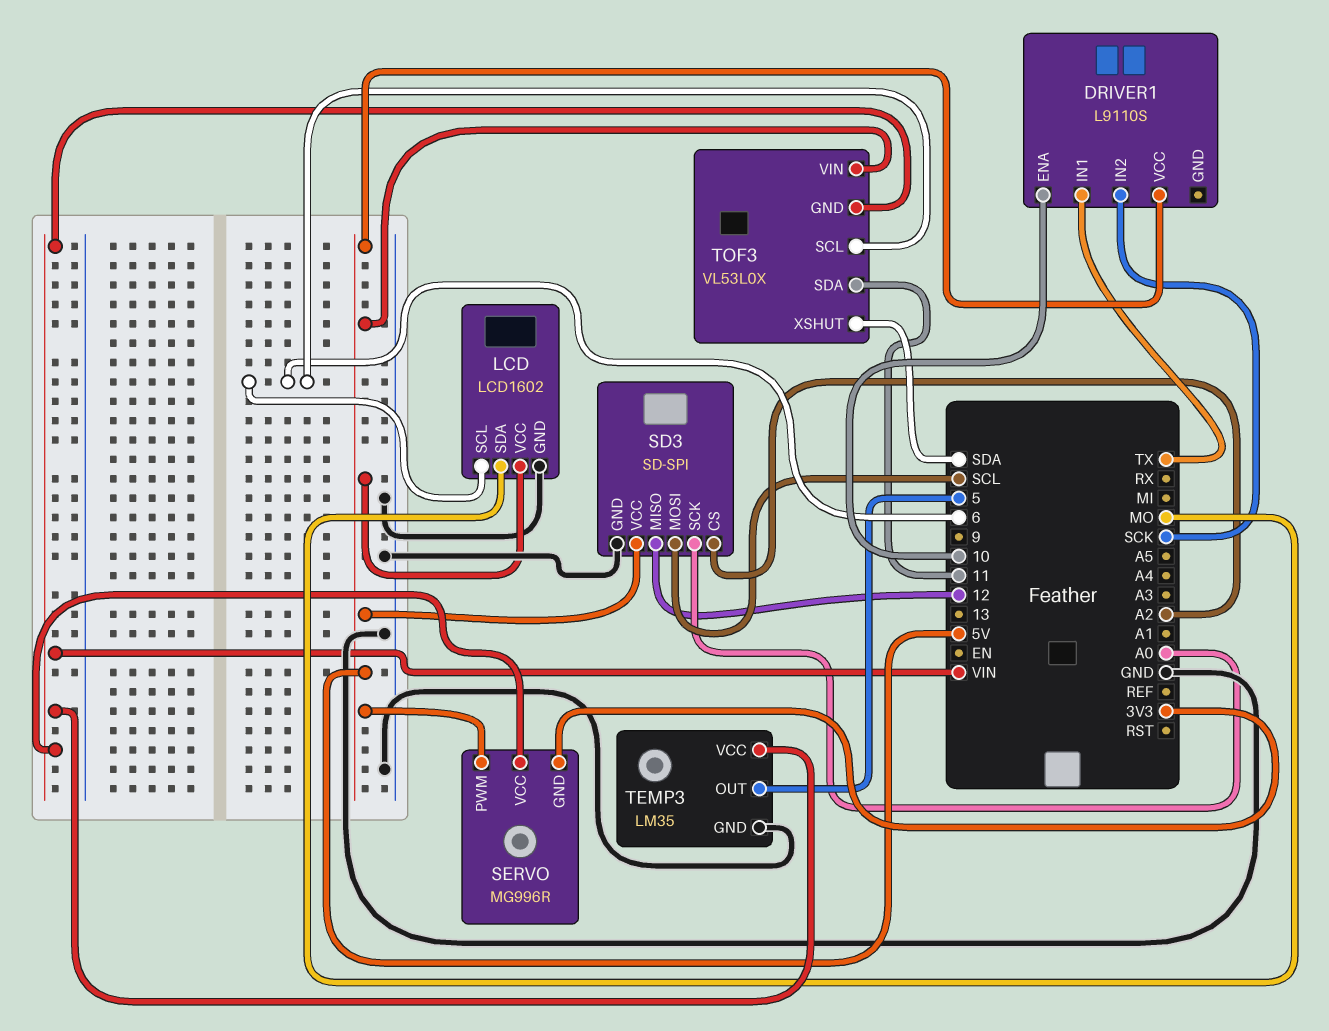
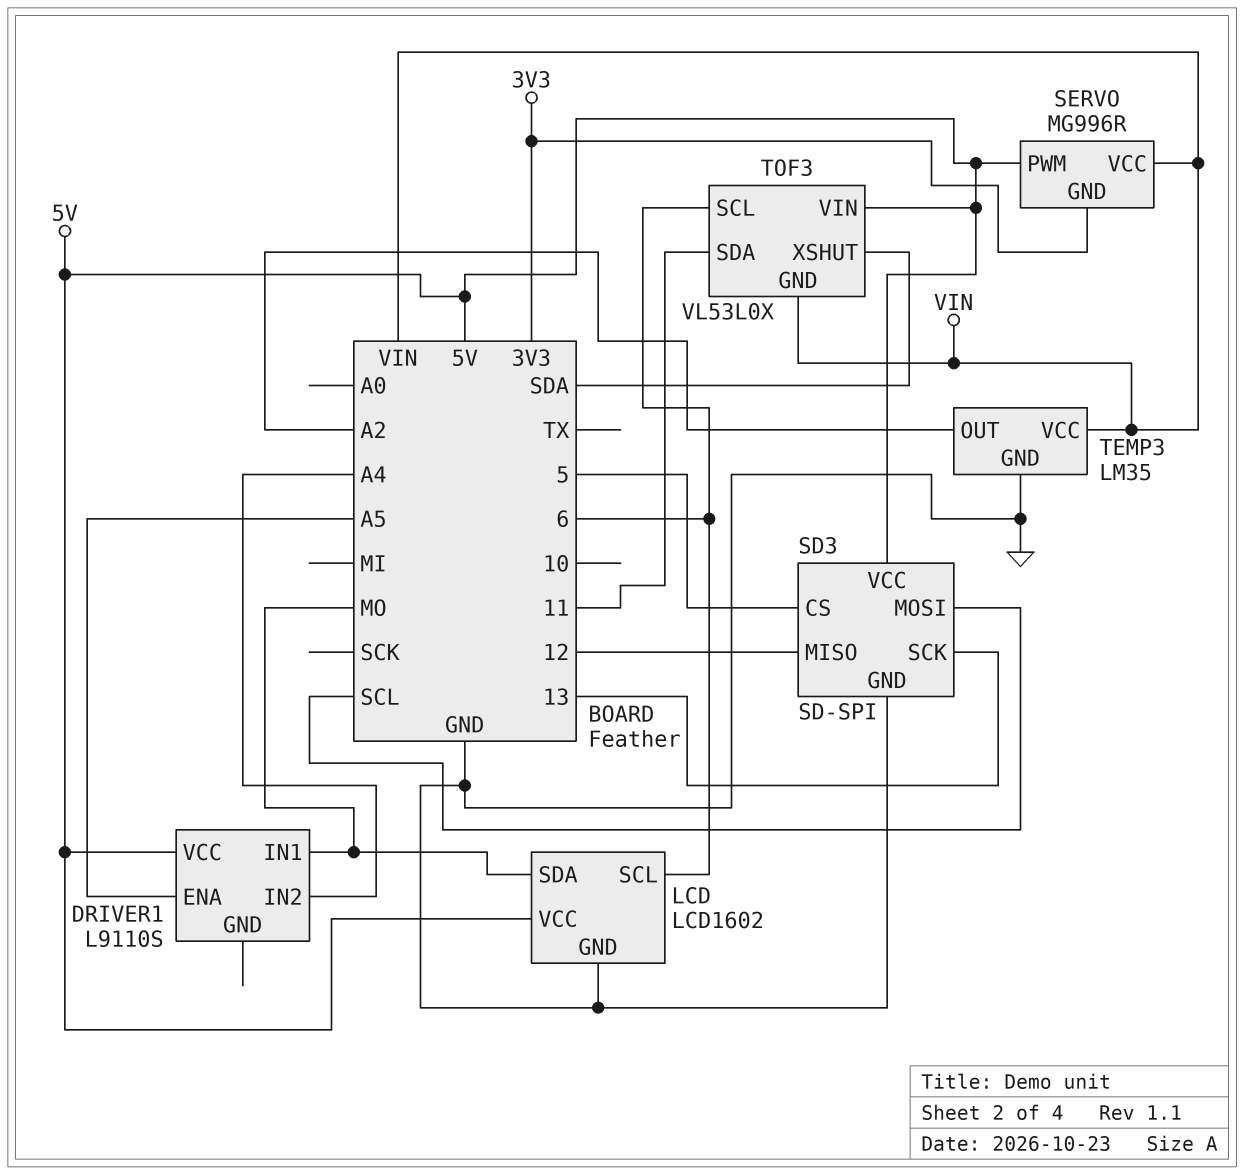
DRIVER1 pin ENA: 10 -> A5
DRIVER1 pin IN1: TX -> MO
DRIVER1 pin IN2: SCK -> A4
SD3 pin CS: A2 -> 5
SD3 pin SCK: A0 -> 13
TEMP3 pin OUT: 5 -> A2

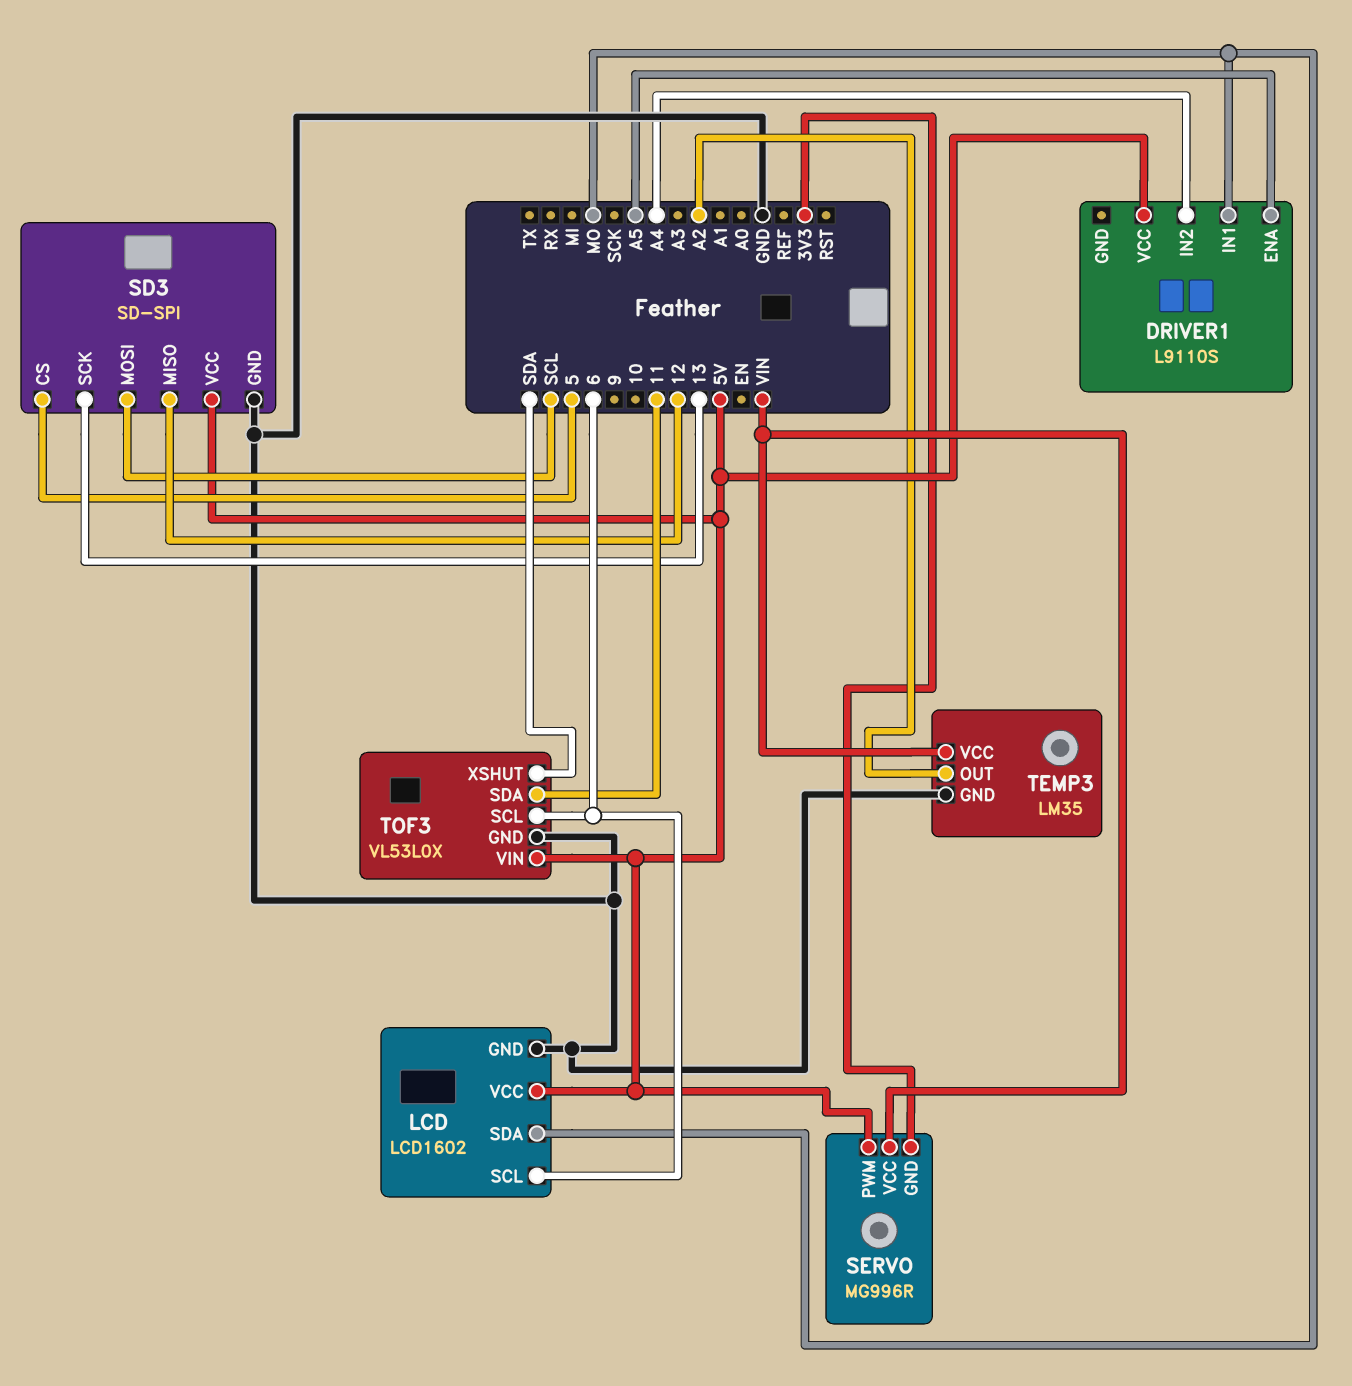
TOF3 pin GND: VIN -> GND

